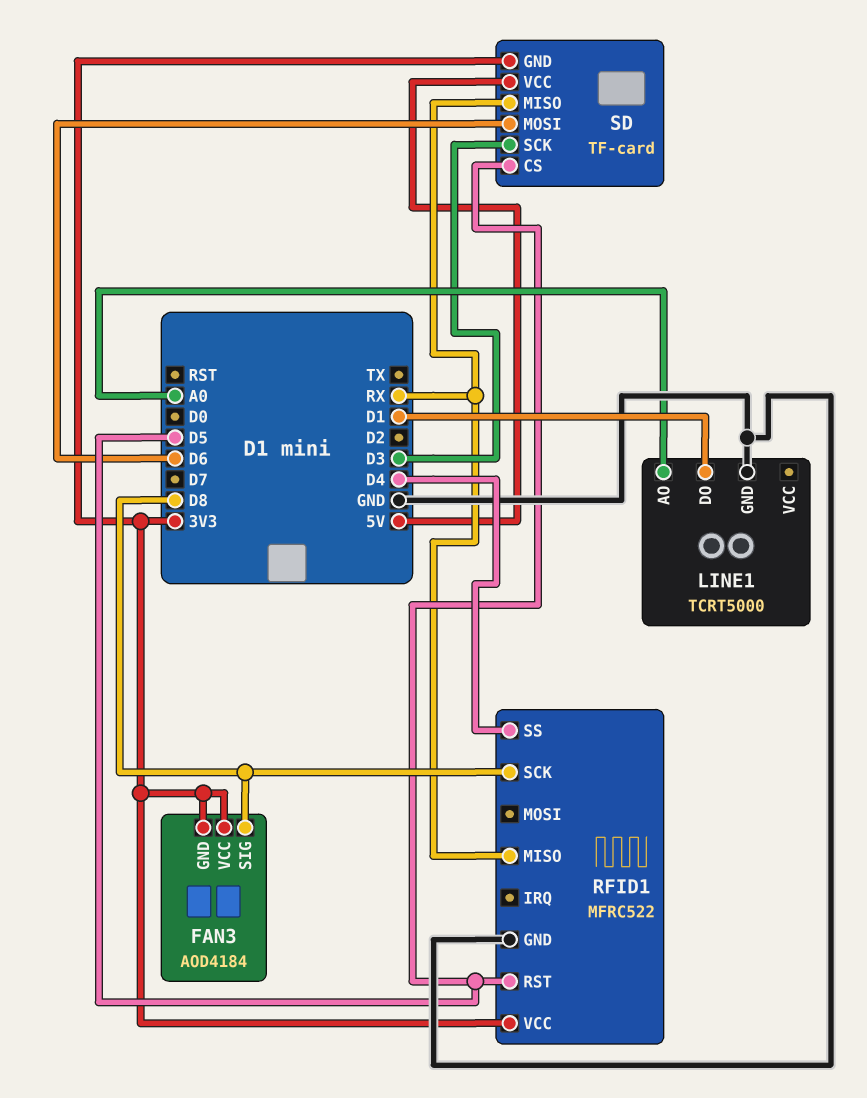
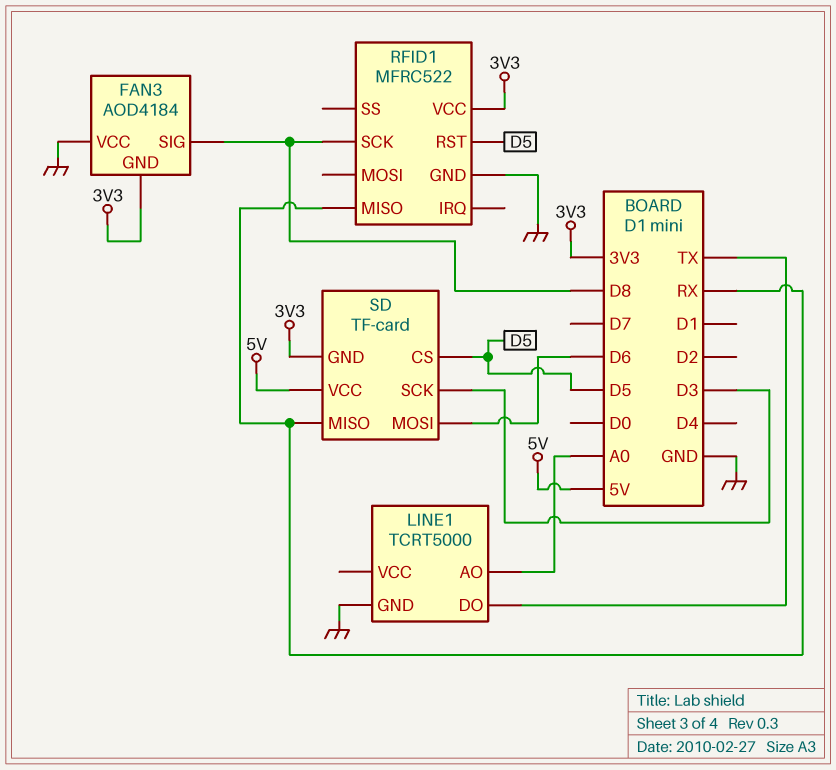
FAN3 pin VCC: 3V3 -> GND
LINE1 pin DO: D1 -> TX
RFID1 pin SS: D4 -> none

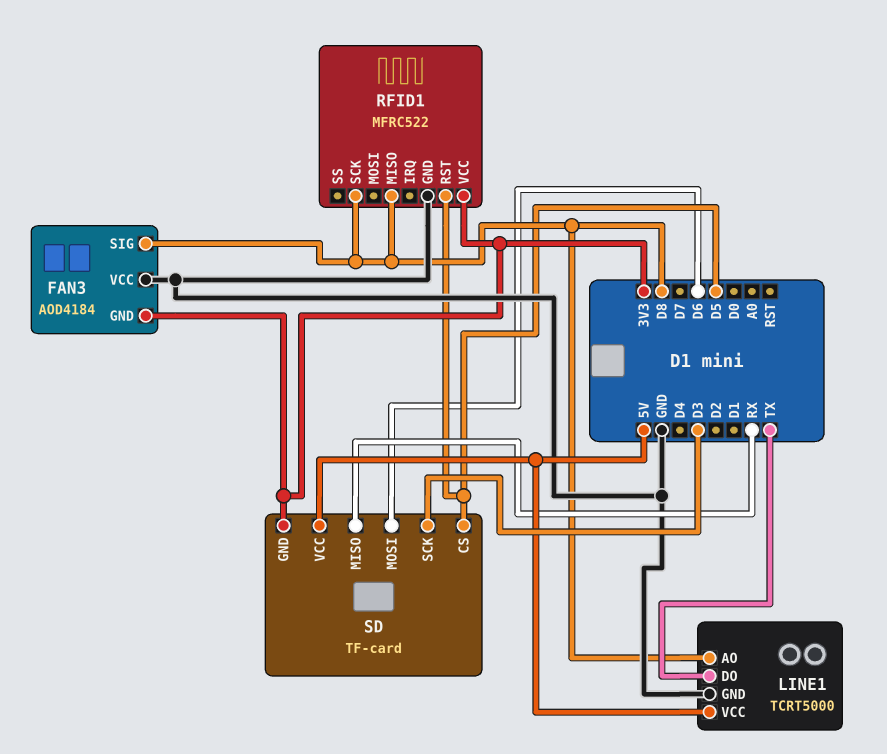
LINE1 pin AO: A0 -> D8
LINE1 pin VCC: none -> 5V
RFID1 pin MISO: RX -> D8

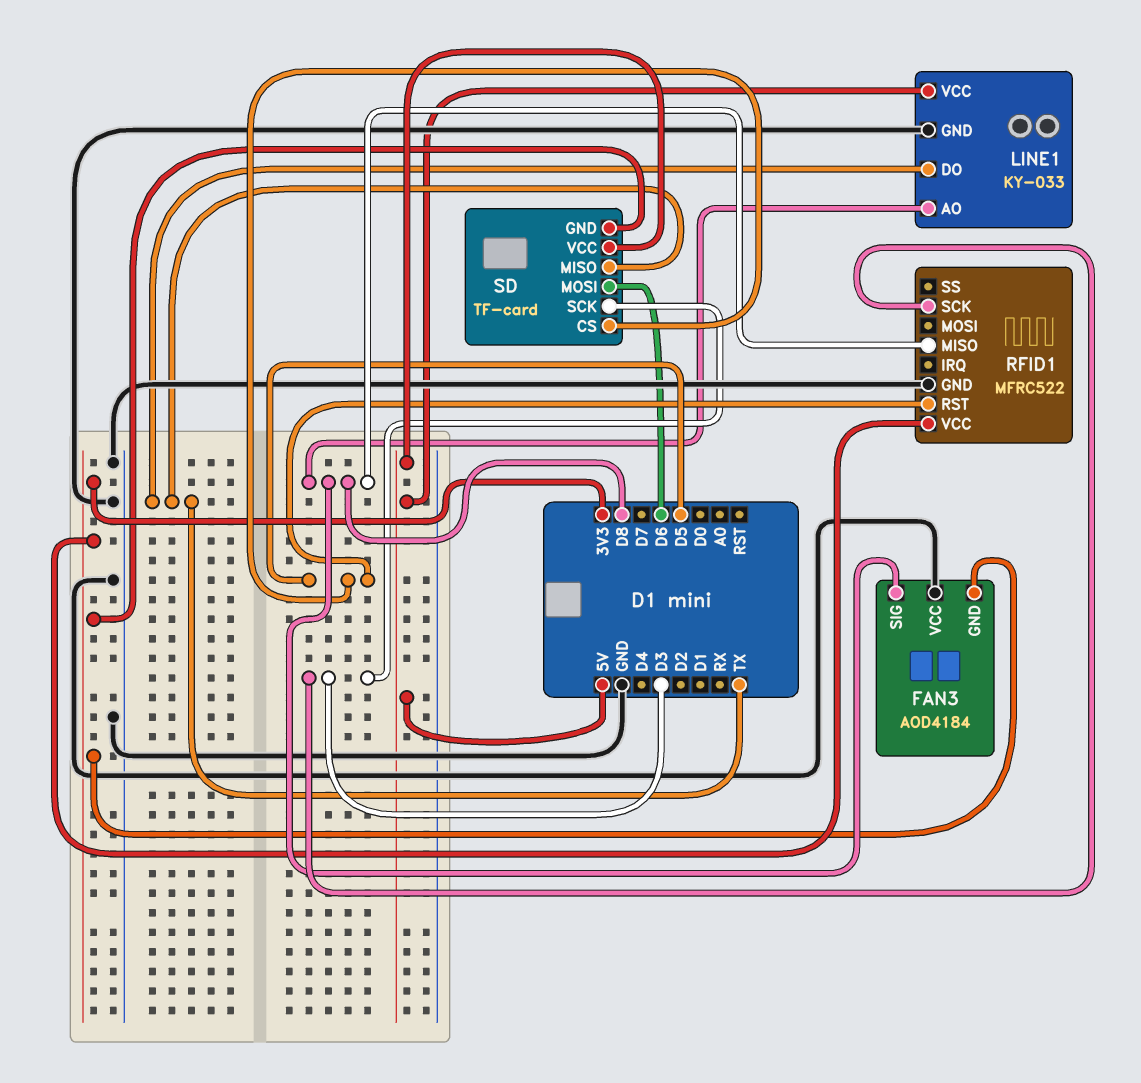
LINE1: TCRT5000 -> KY-033
RFID1 pin SCK: D8 -> D3
SD pin MISO: RX -> TX

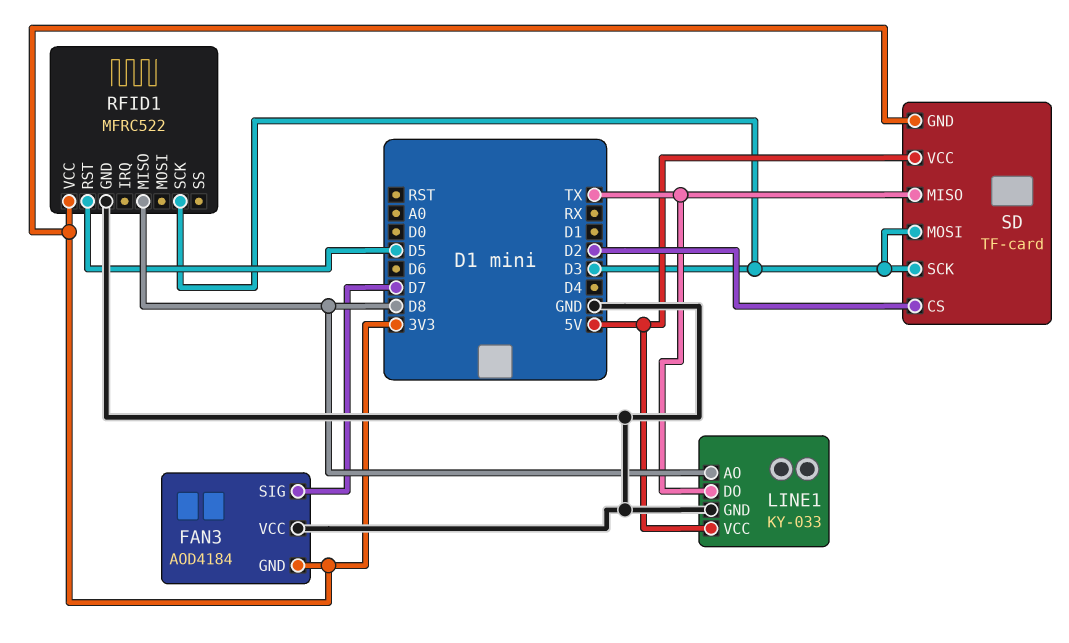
FAN3 pin SIG: D8 -> D7
SD pin CS: D5 -> D2
SD pin MOSI: D6 -> D3

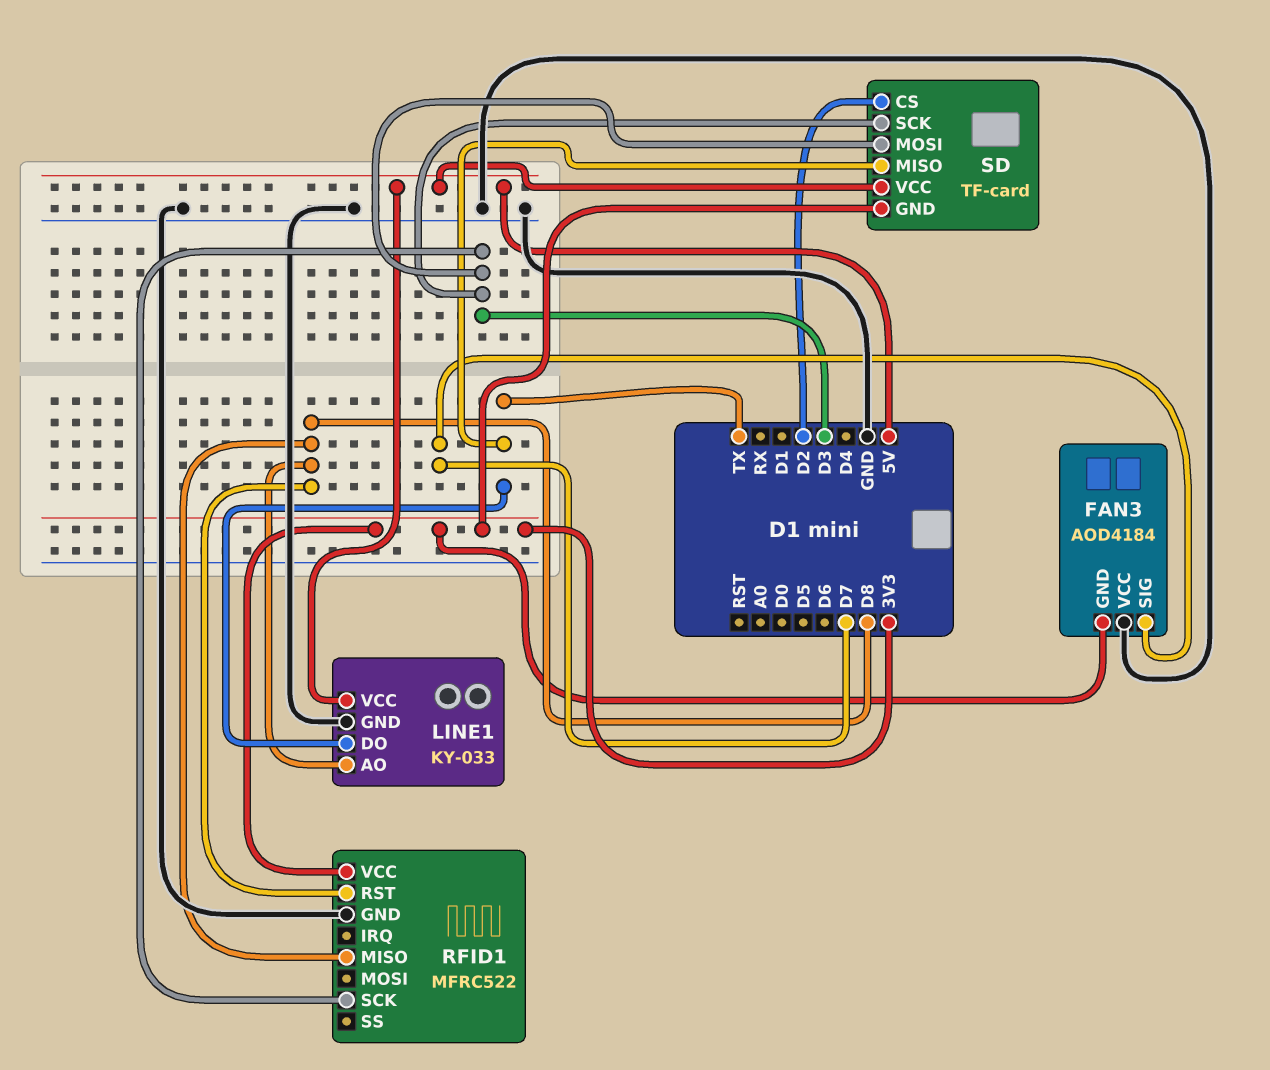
RFID1 pin RST: D5 -> D8

